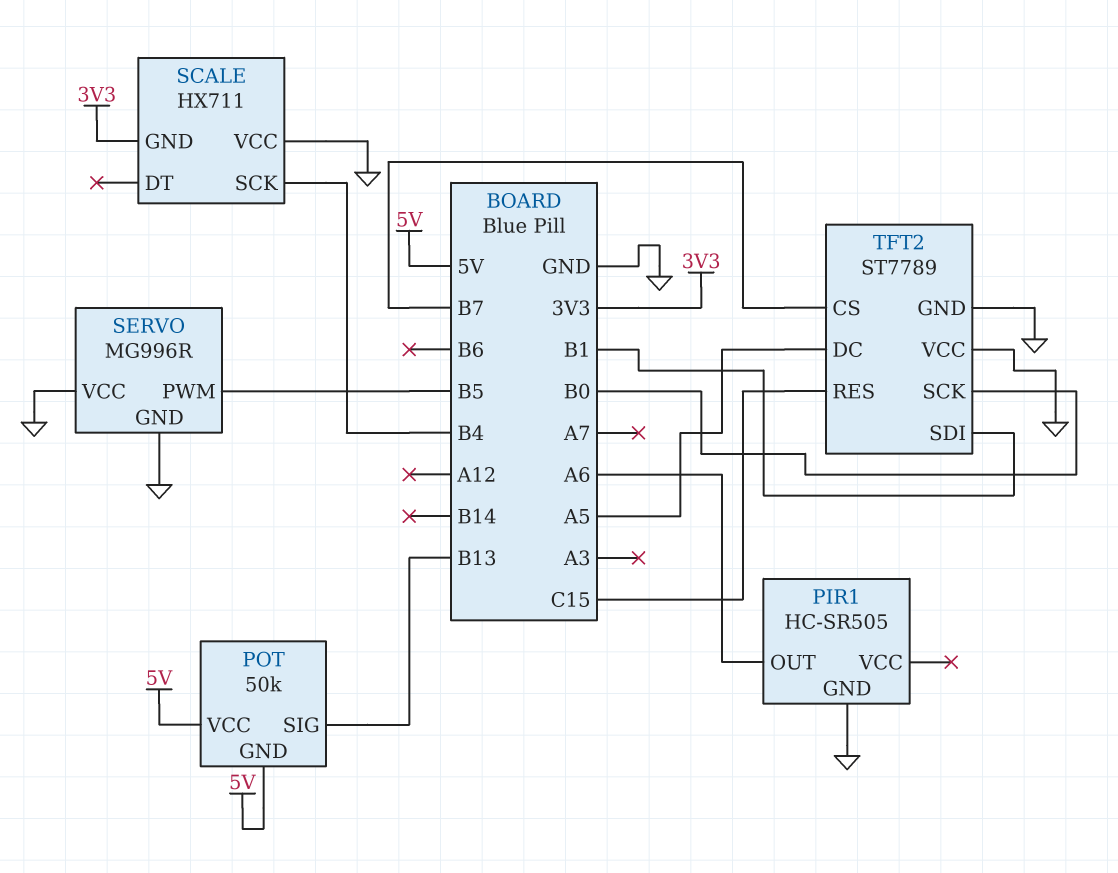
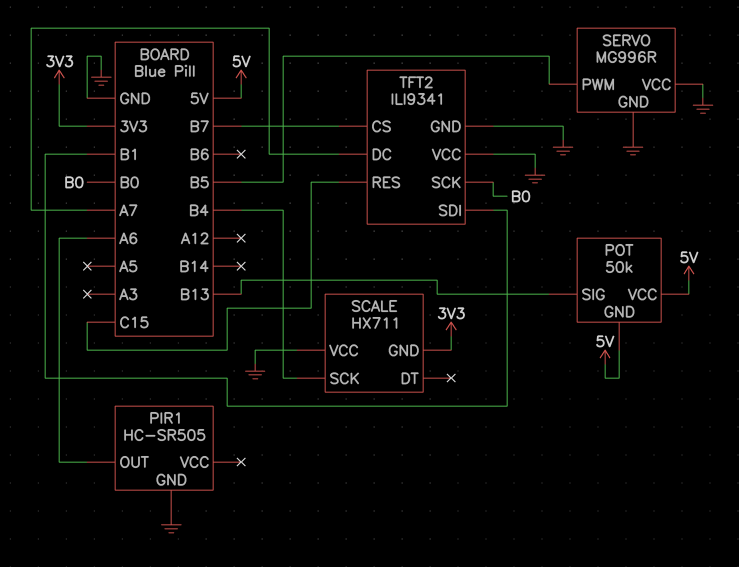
TFT2: ST7789 -> ILI9341
TFT2 pin DC: A5 -> A7

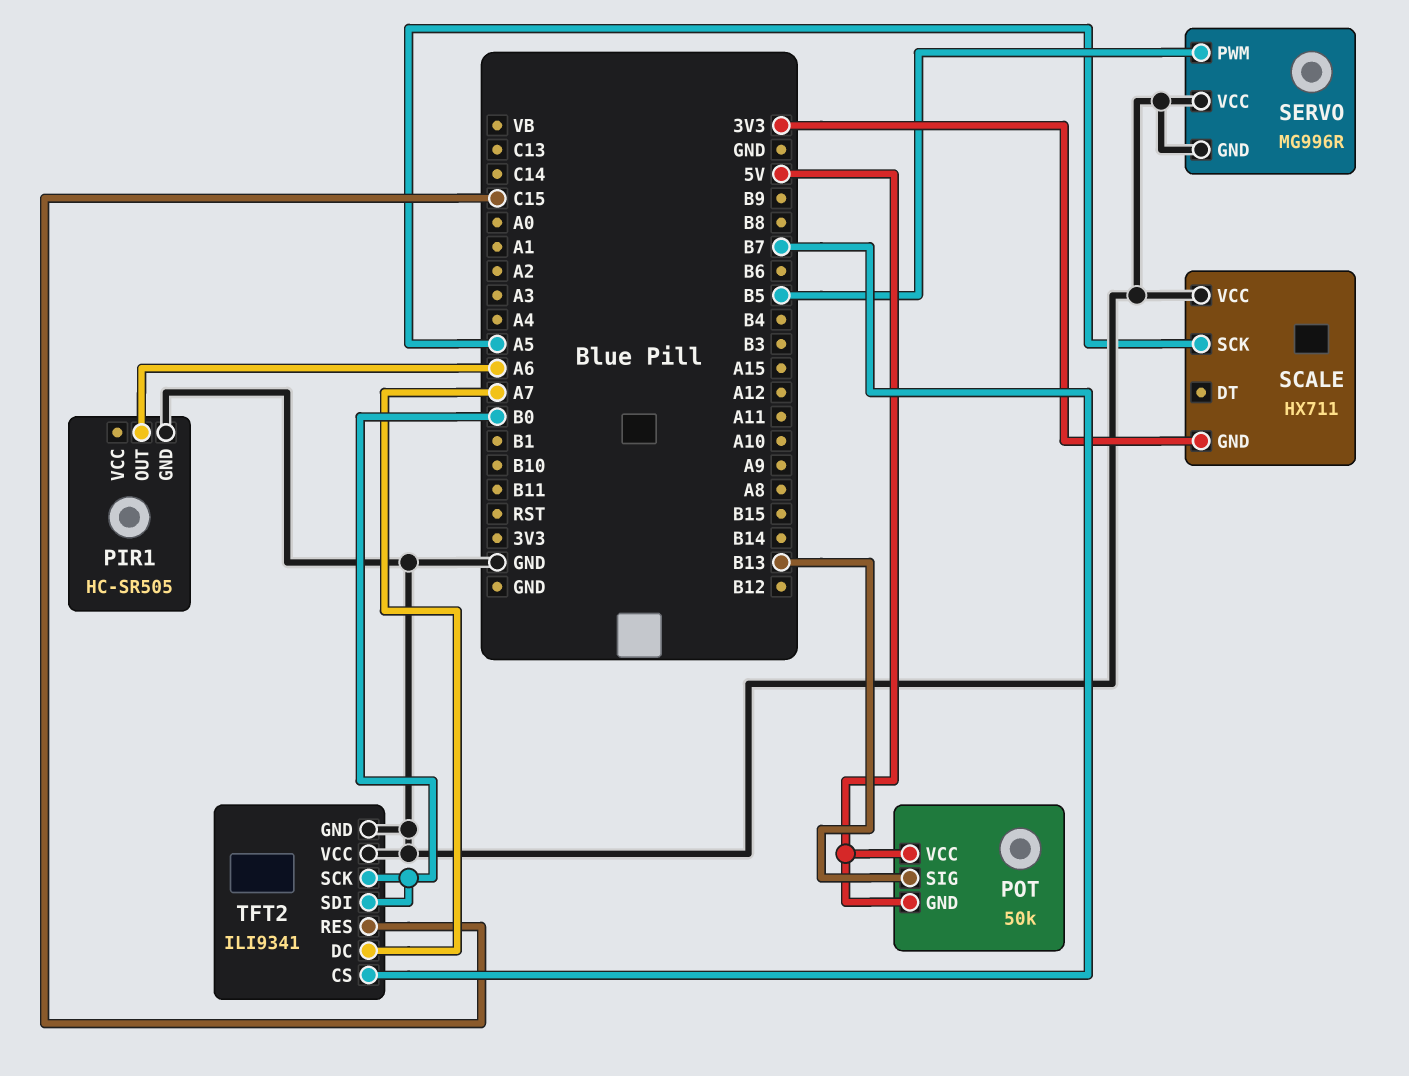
SCALE pin SCK: B4 -> A5
TFT2 pin SDI: B1 -> B0

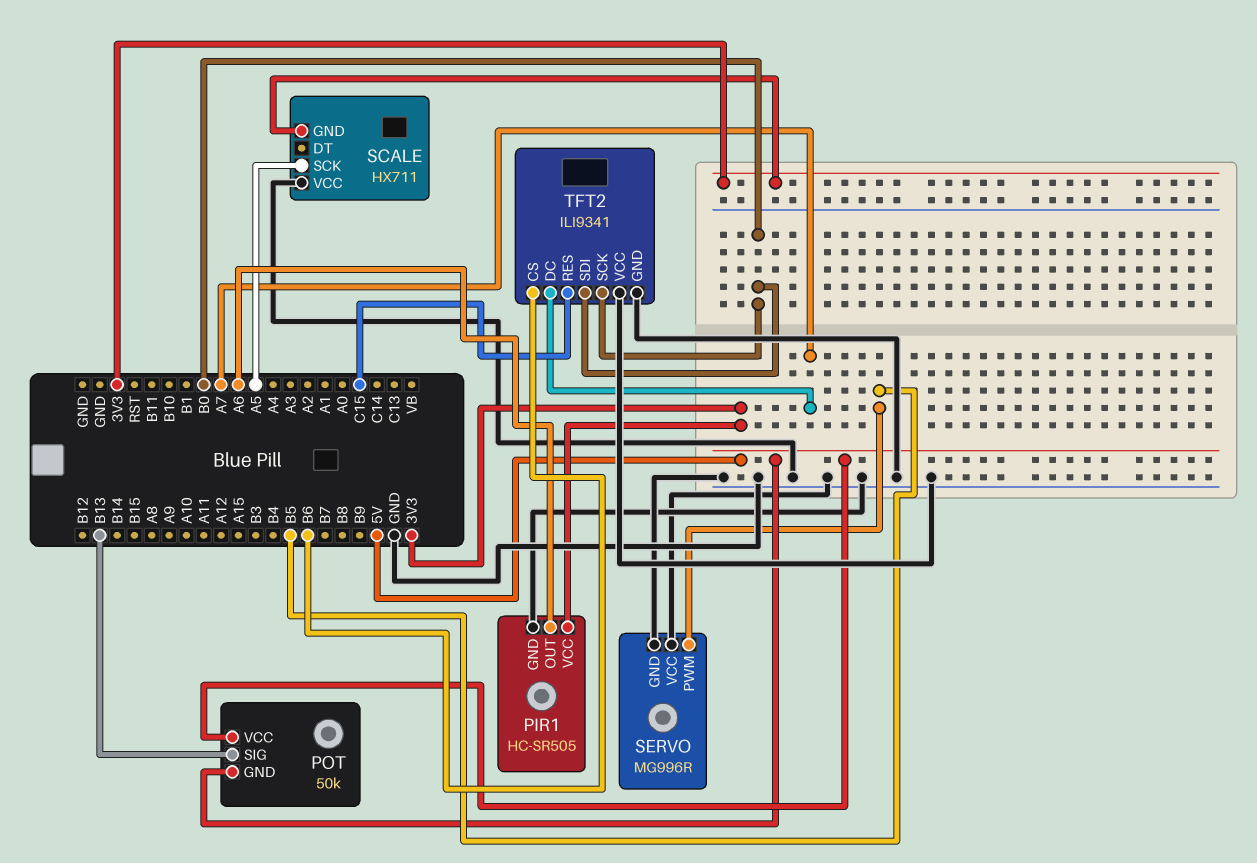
PIR1 pin VCC: none -> 3V3
TFT2 pin CS: B7 -> B6

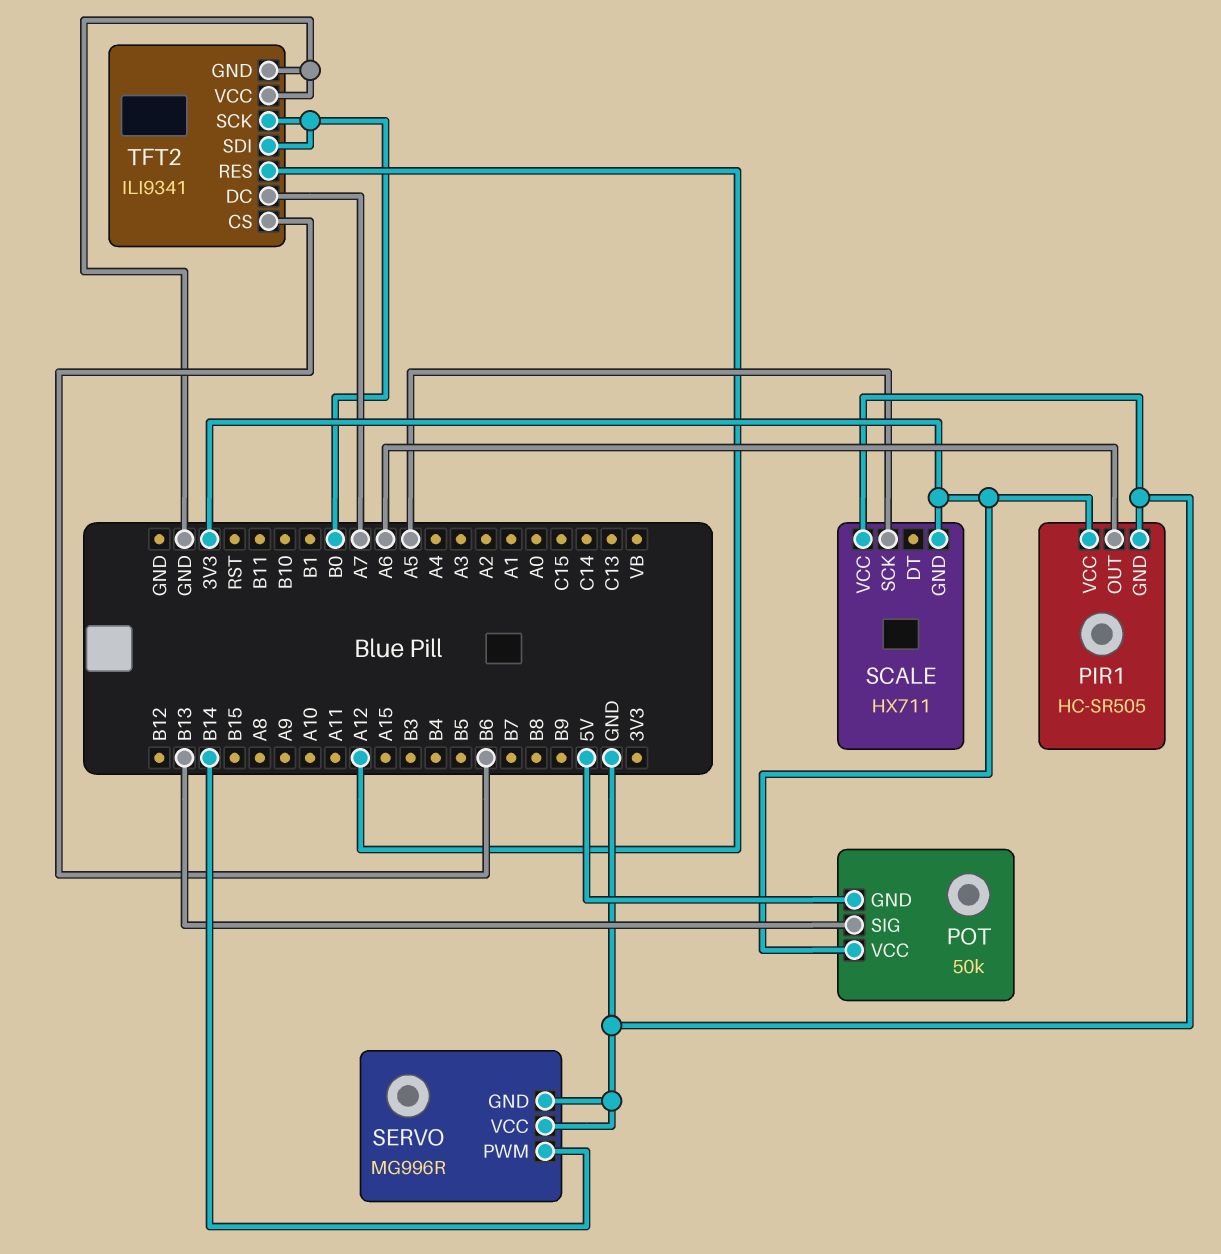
POT pin VCC: 5V -> 3V3
SERVO pin PWM: B5 -> B14
TFT2 pin RES: C15 -> A12

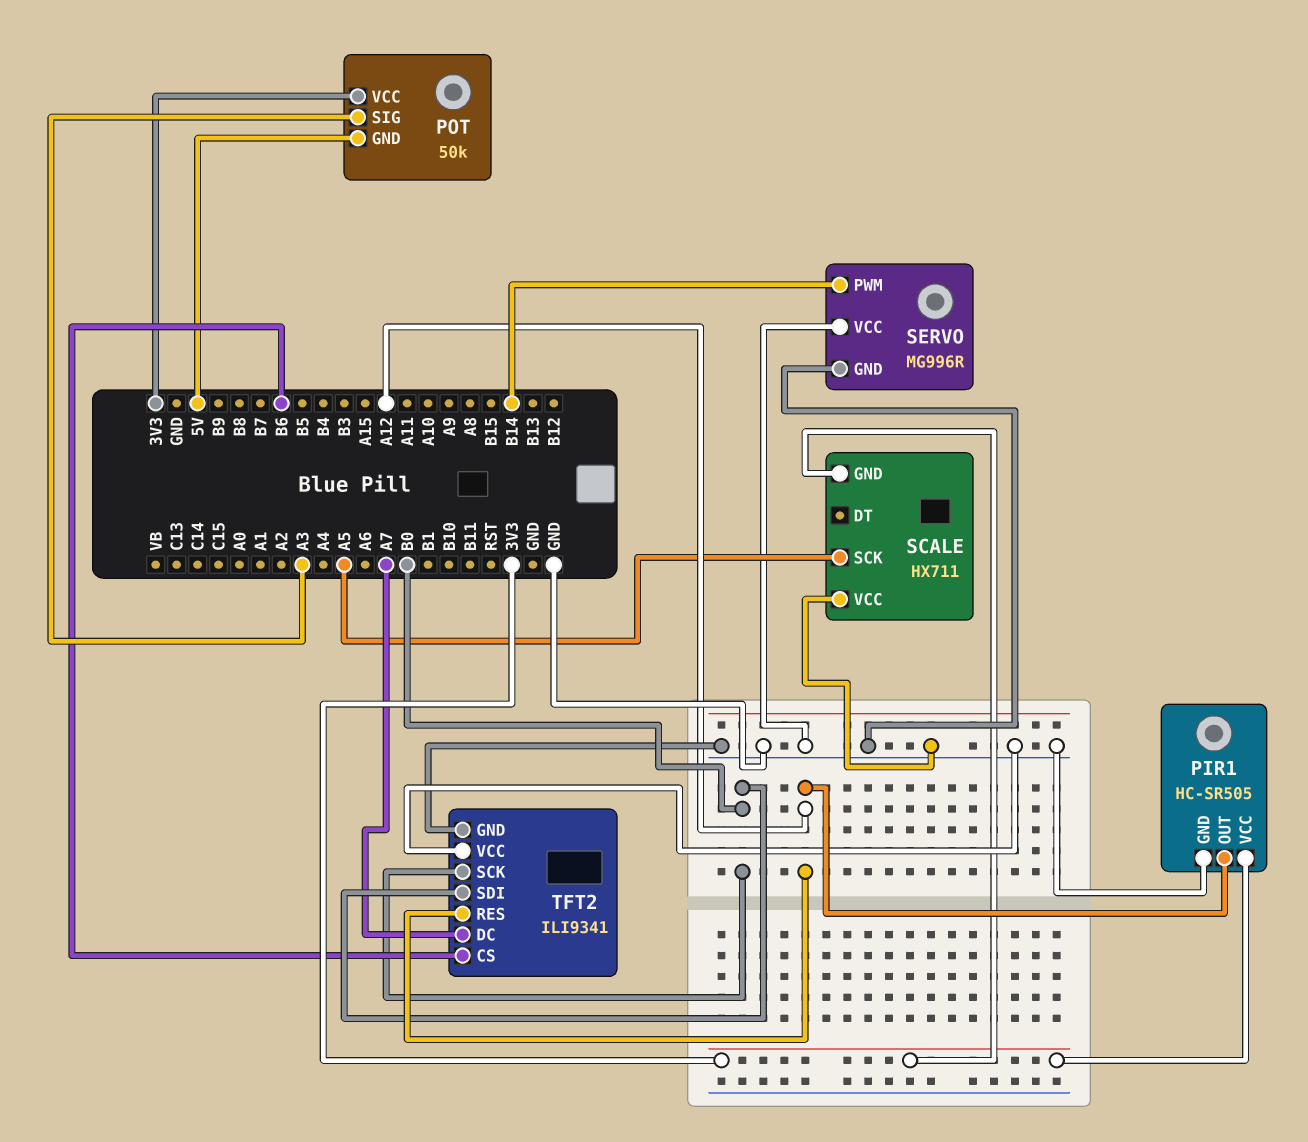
PIR1 pin OUT: A6 -> A12
POT pin SIG: B13 -> A3

